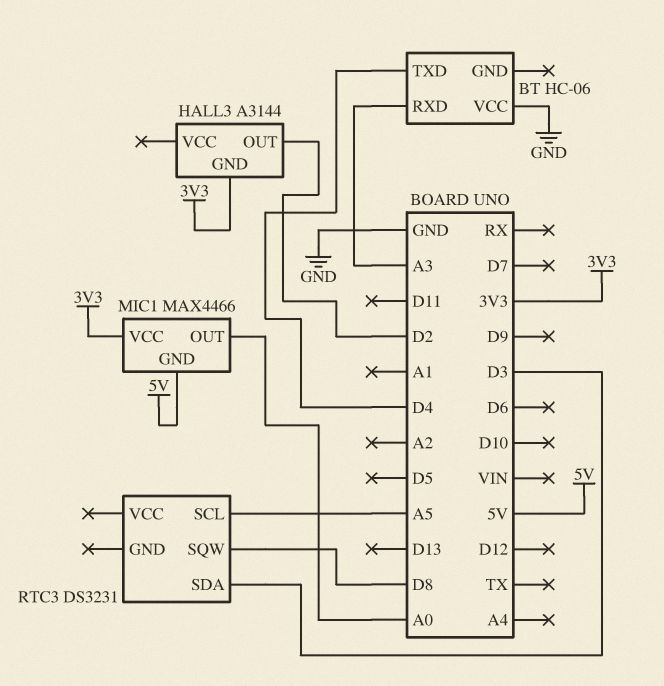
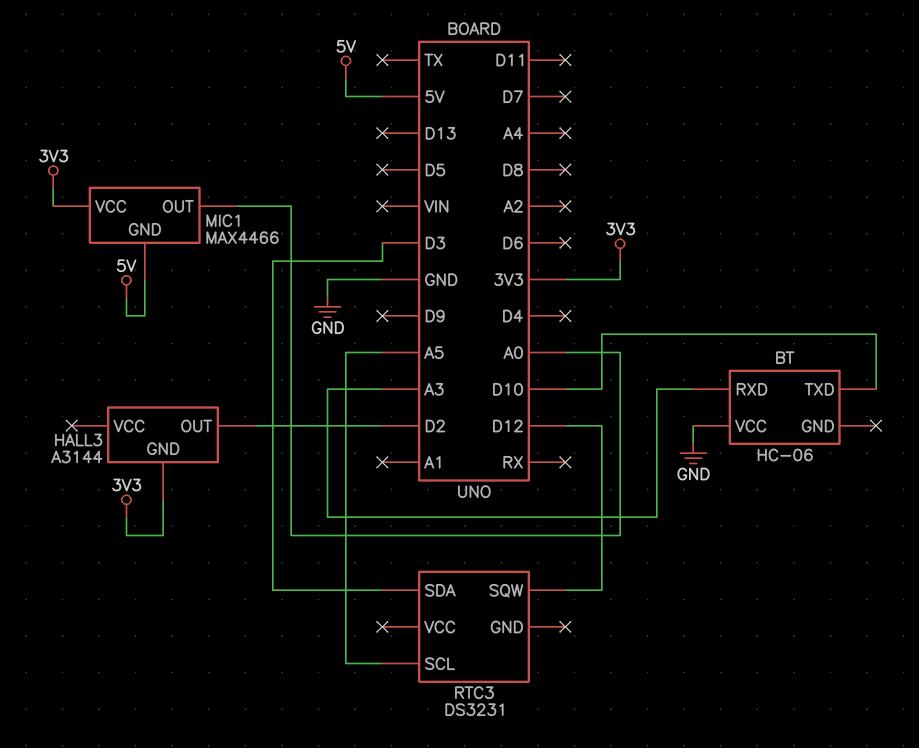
BT pin TXD: D4 -> D10
RTC3 pin SQW: D8 -> D12

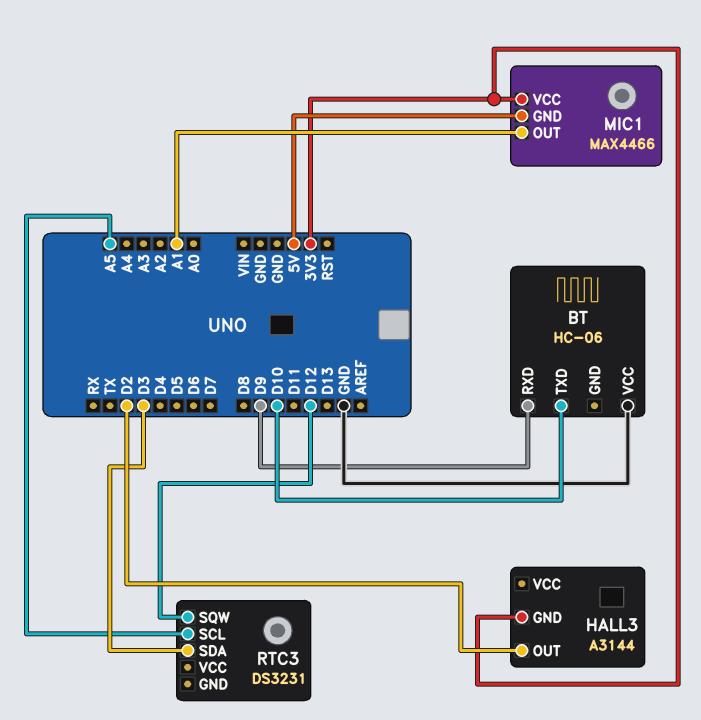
BT pin RXD: A3 -> D9
MIC1 pin OUT: A0 -> A1

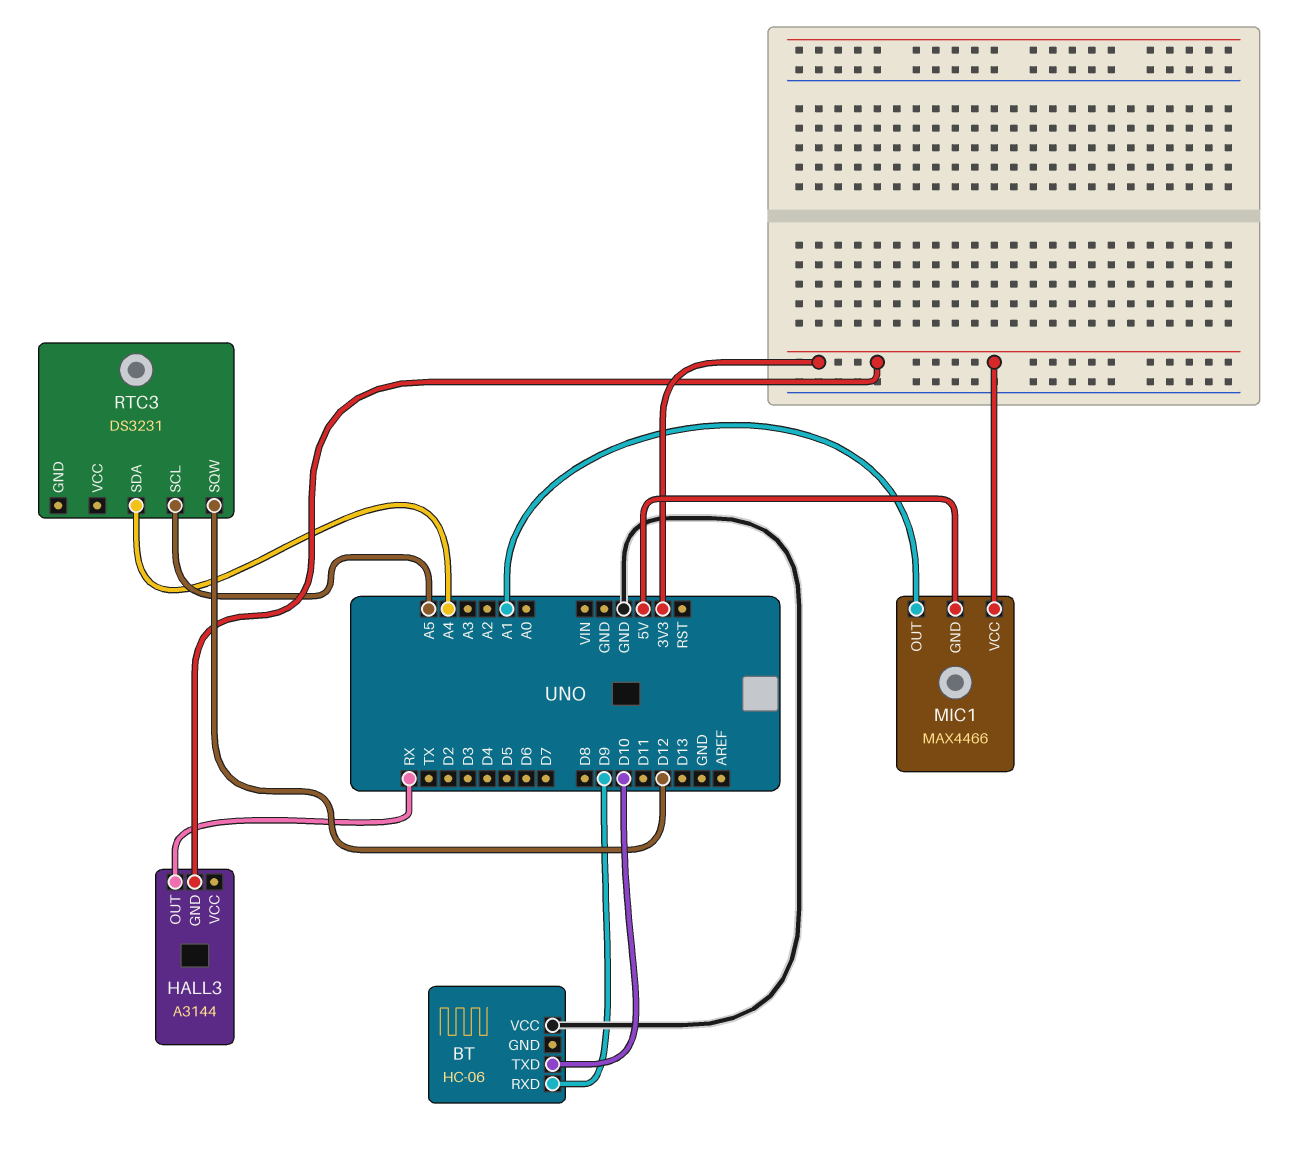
HALL3 pin OUT: D2 -> RX
RTC3 pin SDA: D3 -> A4

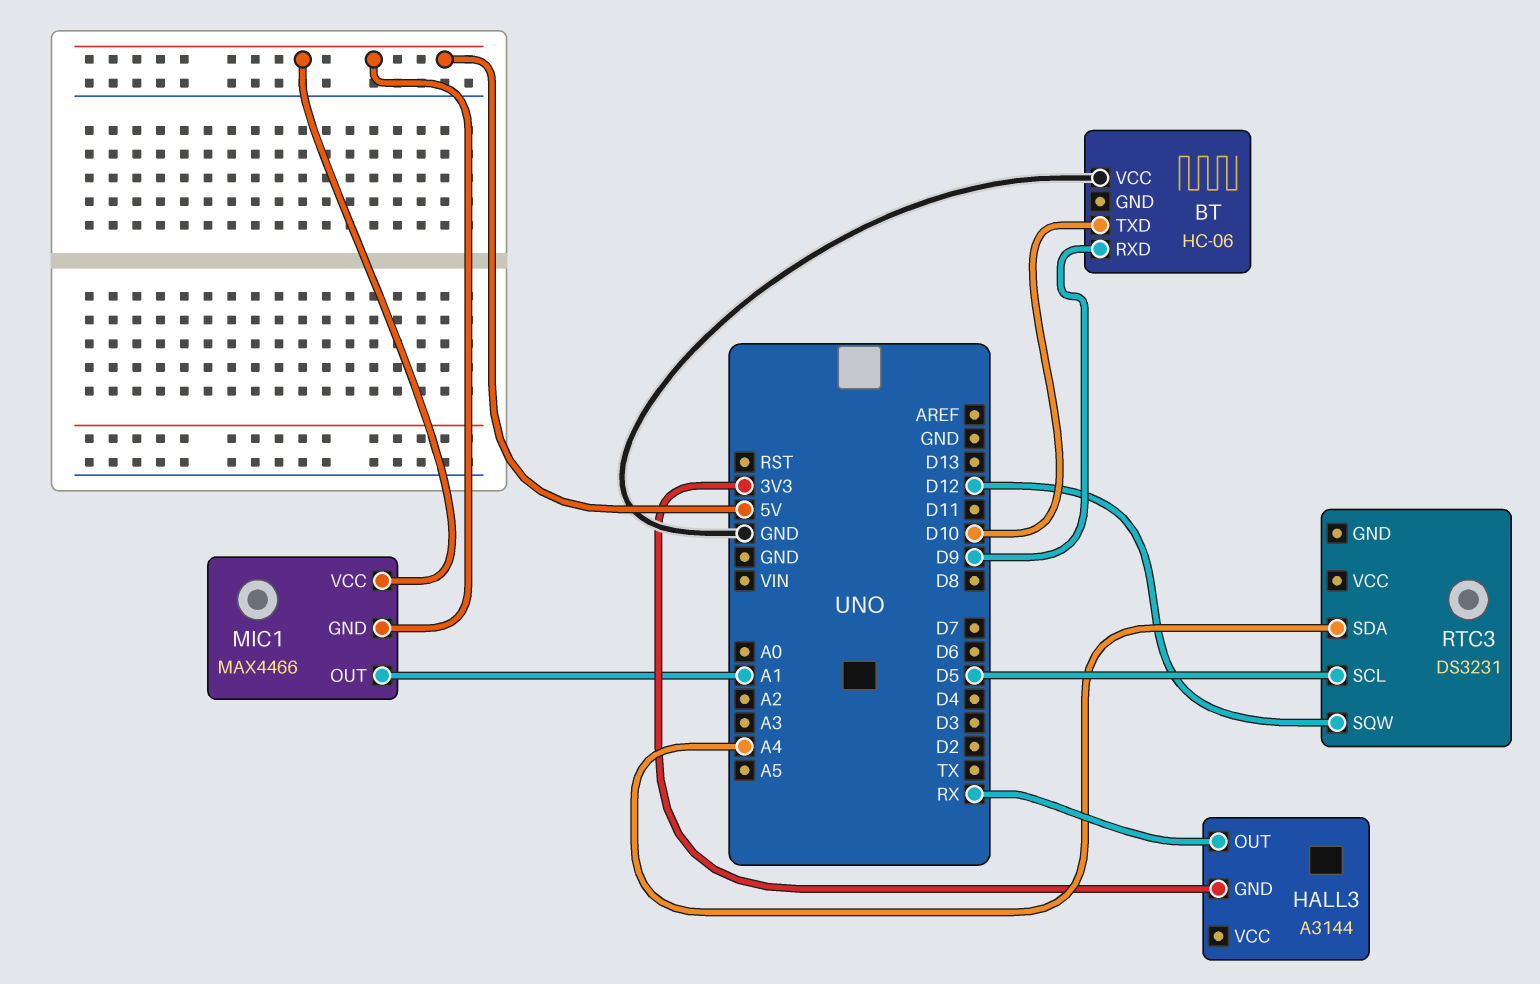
MIC1 pin VCC: 3V3 -> 5V
RTC3 pin SCL: A5 -> D5

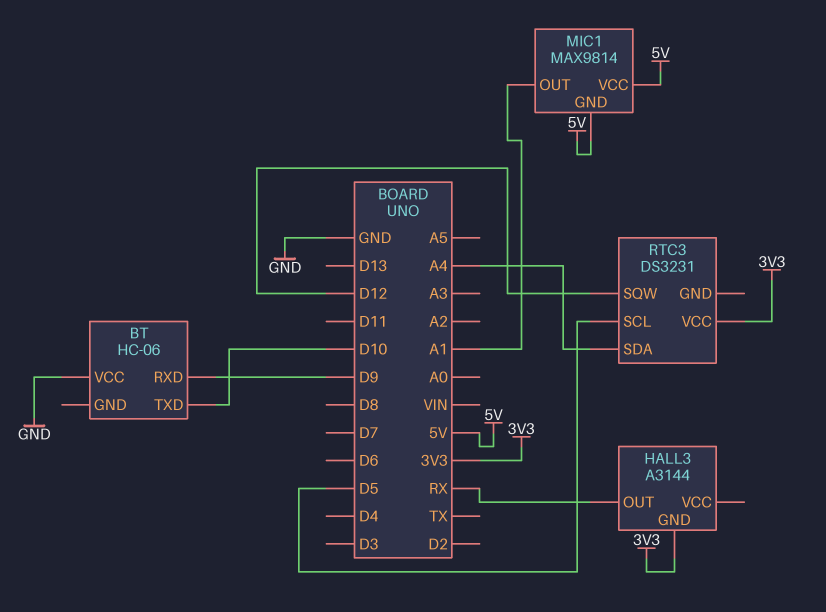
MIC1: MAX4466 -> MAX9814
RTC3 pin VCC: none -> 3V3

